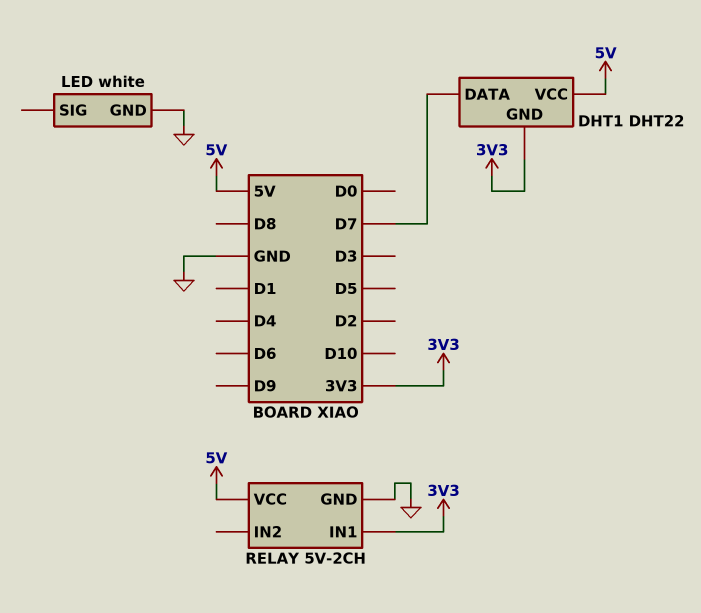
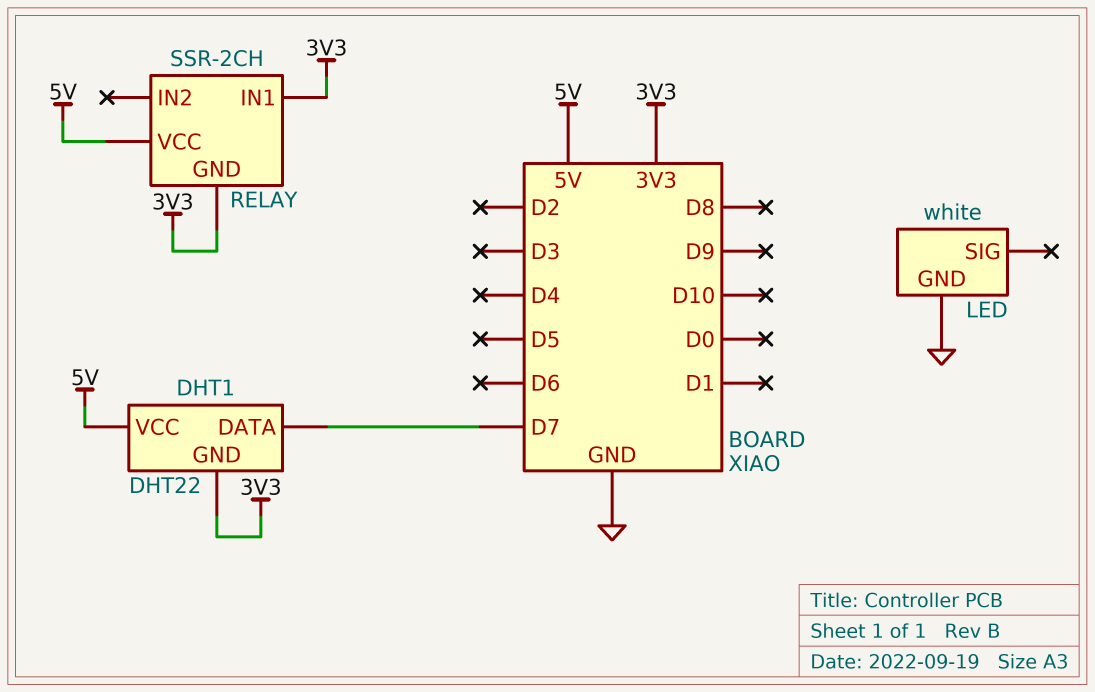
RELAY: 5V-2CH -> SSR-2CH
RELAY pin GND: GND -> 3V3

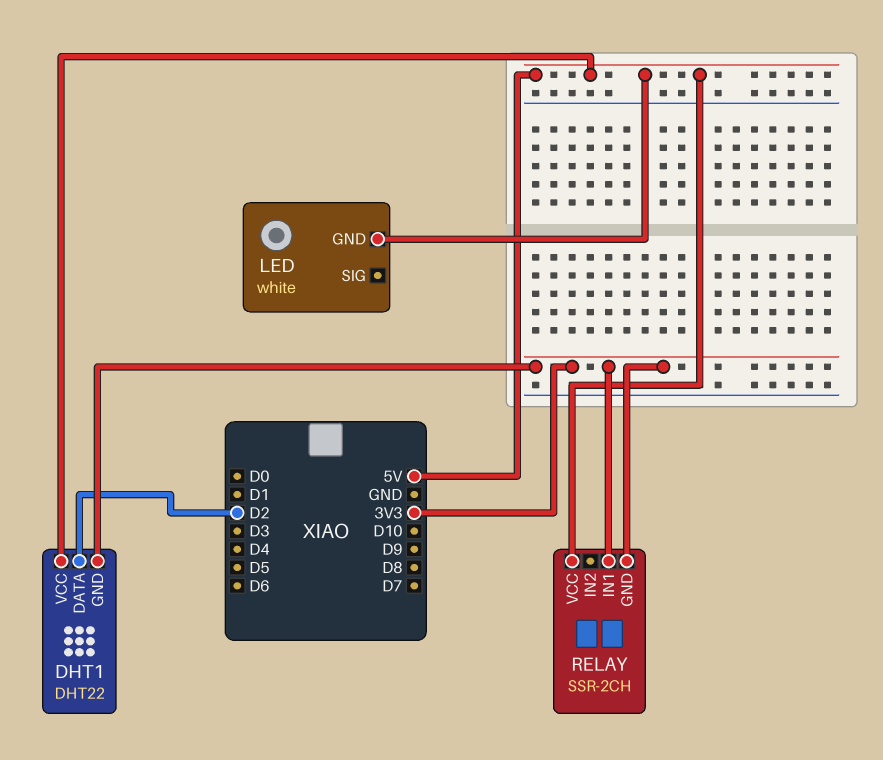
DHT1 pin DATA: D7 -> D2
LED pin GND: GND -> 5V

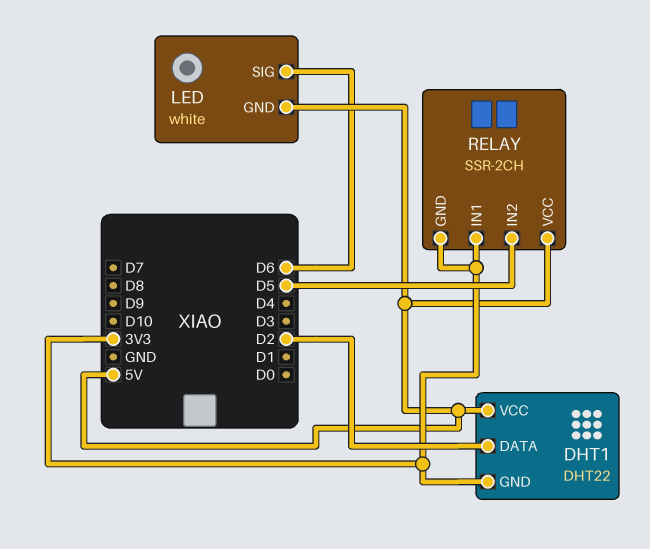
LED pin SIG: none -> D6
RELAY pin IN2: none -> D5

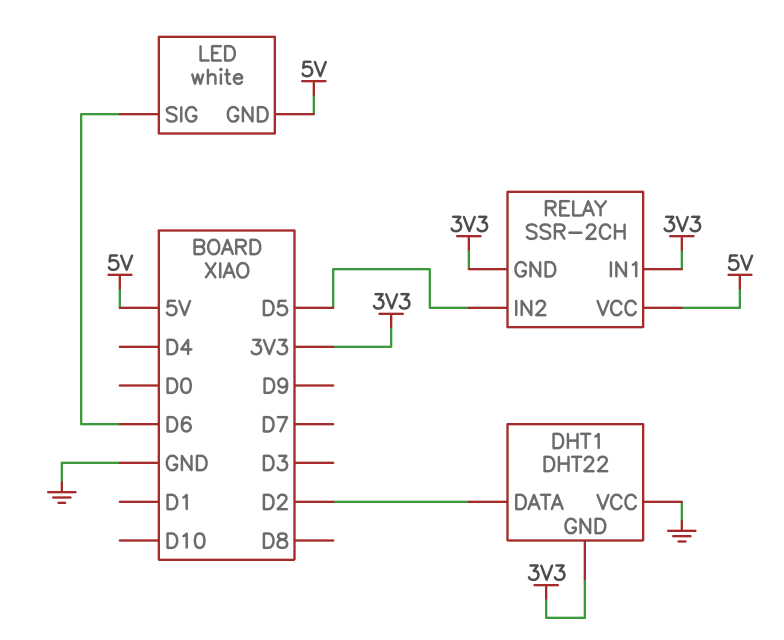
DHT1 pin VCC: 5V -> GND

